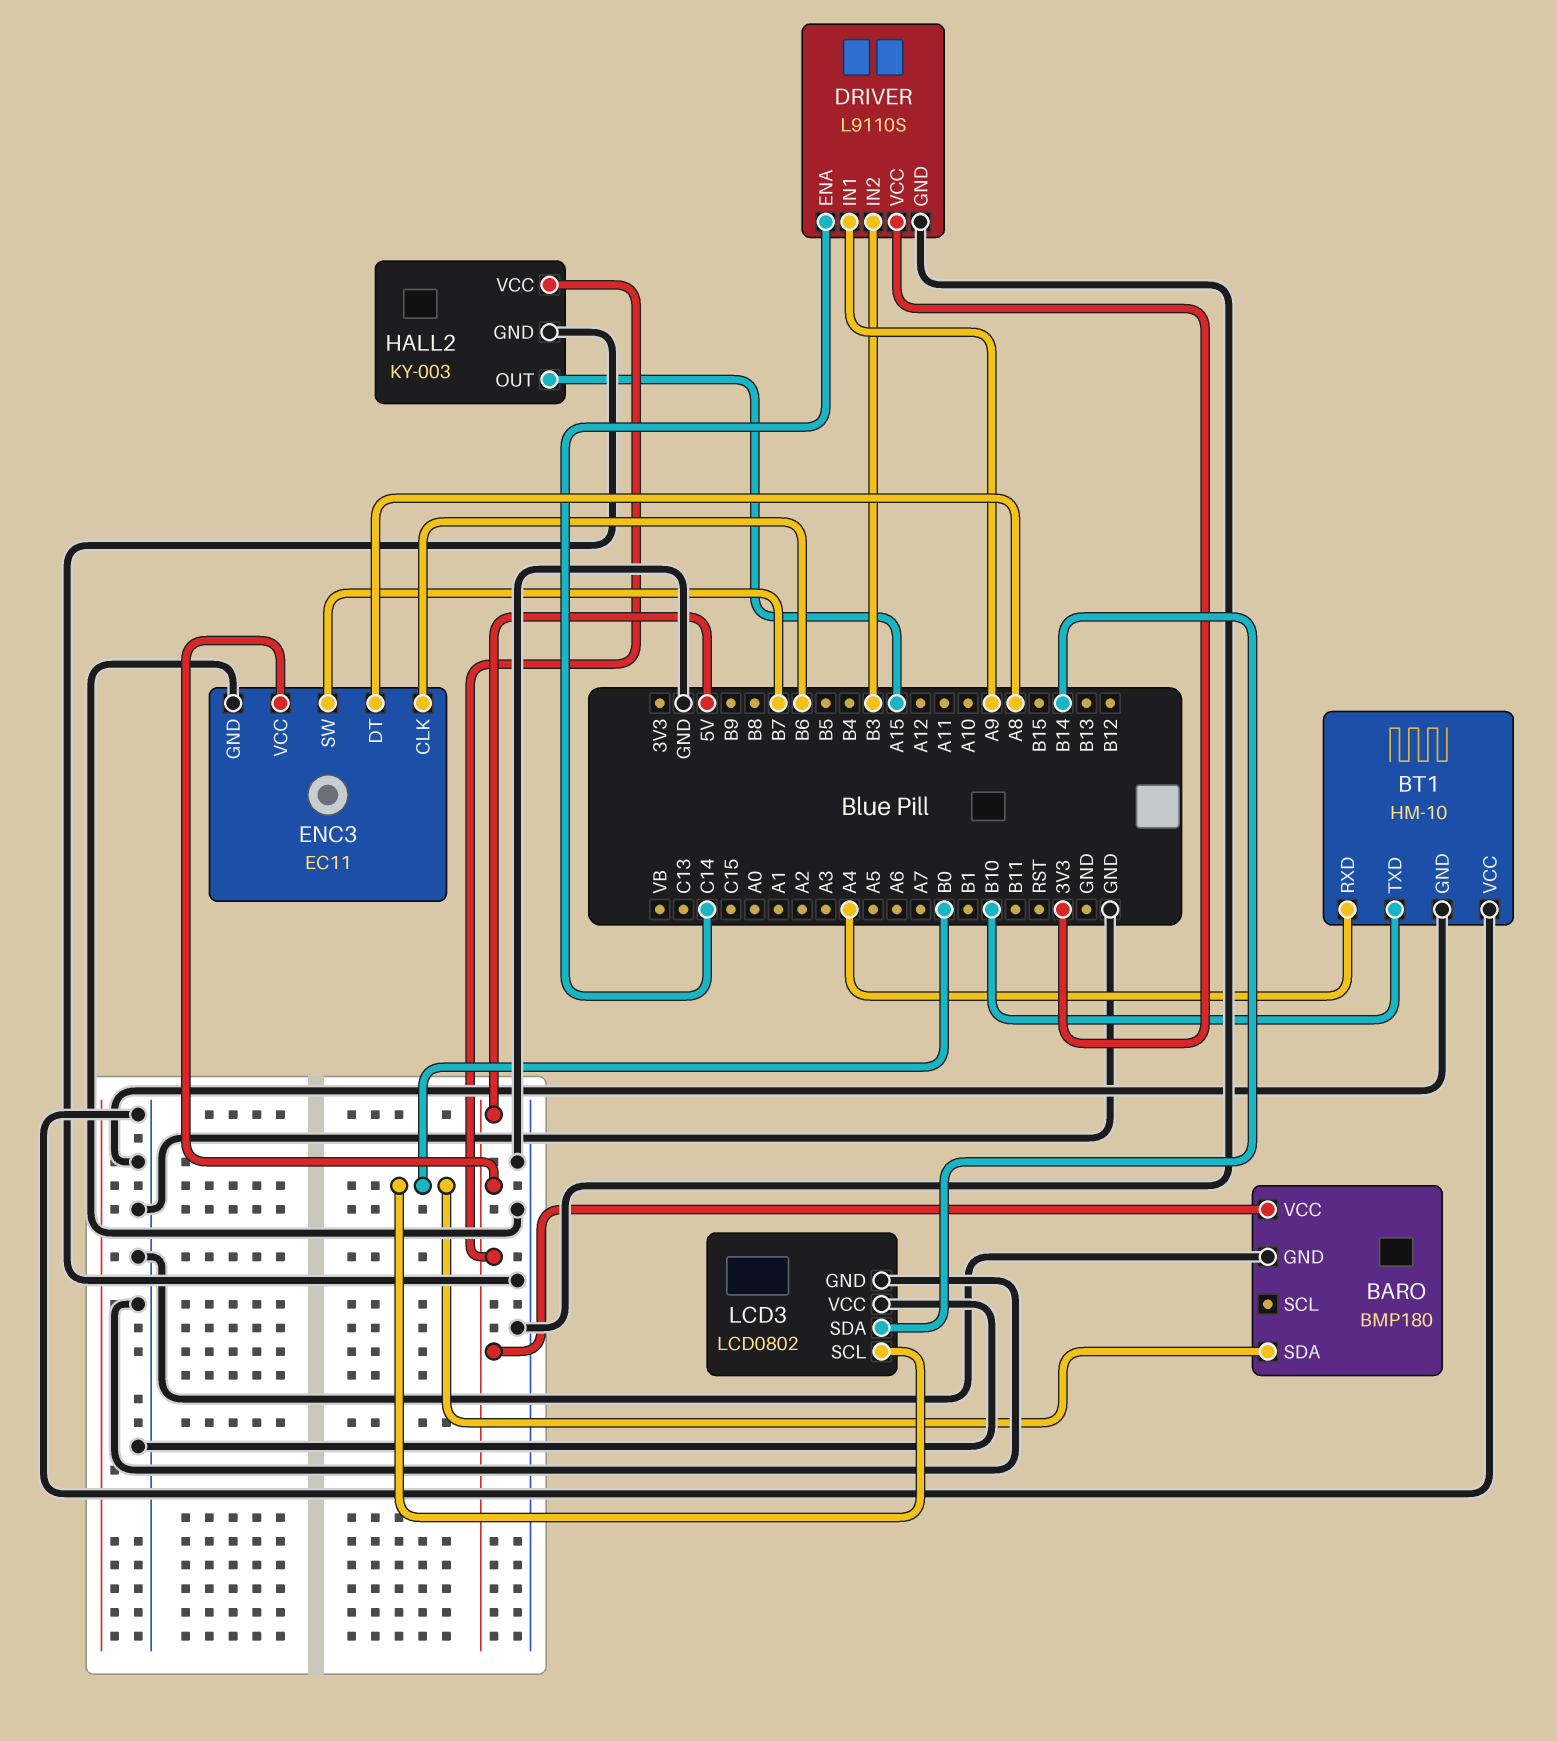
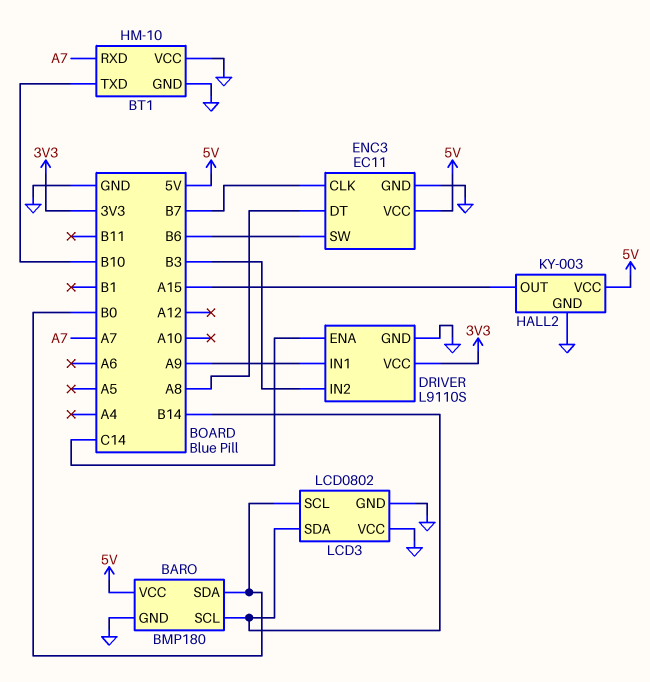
BARO pin SCL: none -> B14
BT1 pin RXD: A4 -> A7
ENC3 pin CLK: B6 -> B7
ENC3 pin SW: B7 -> B6

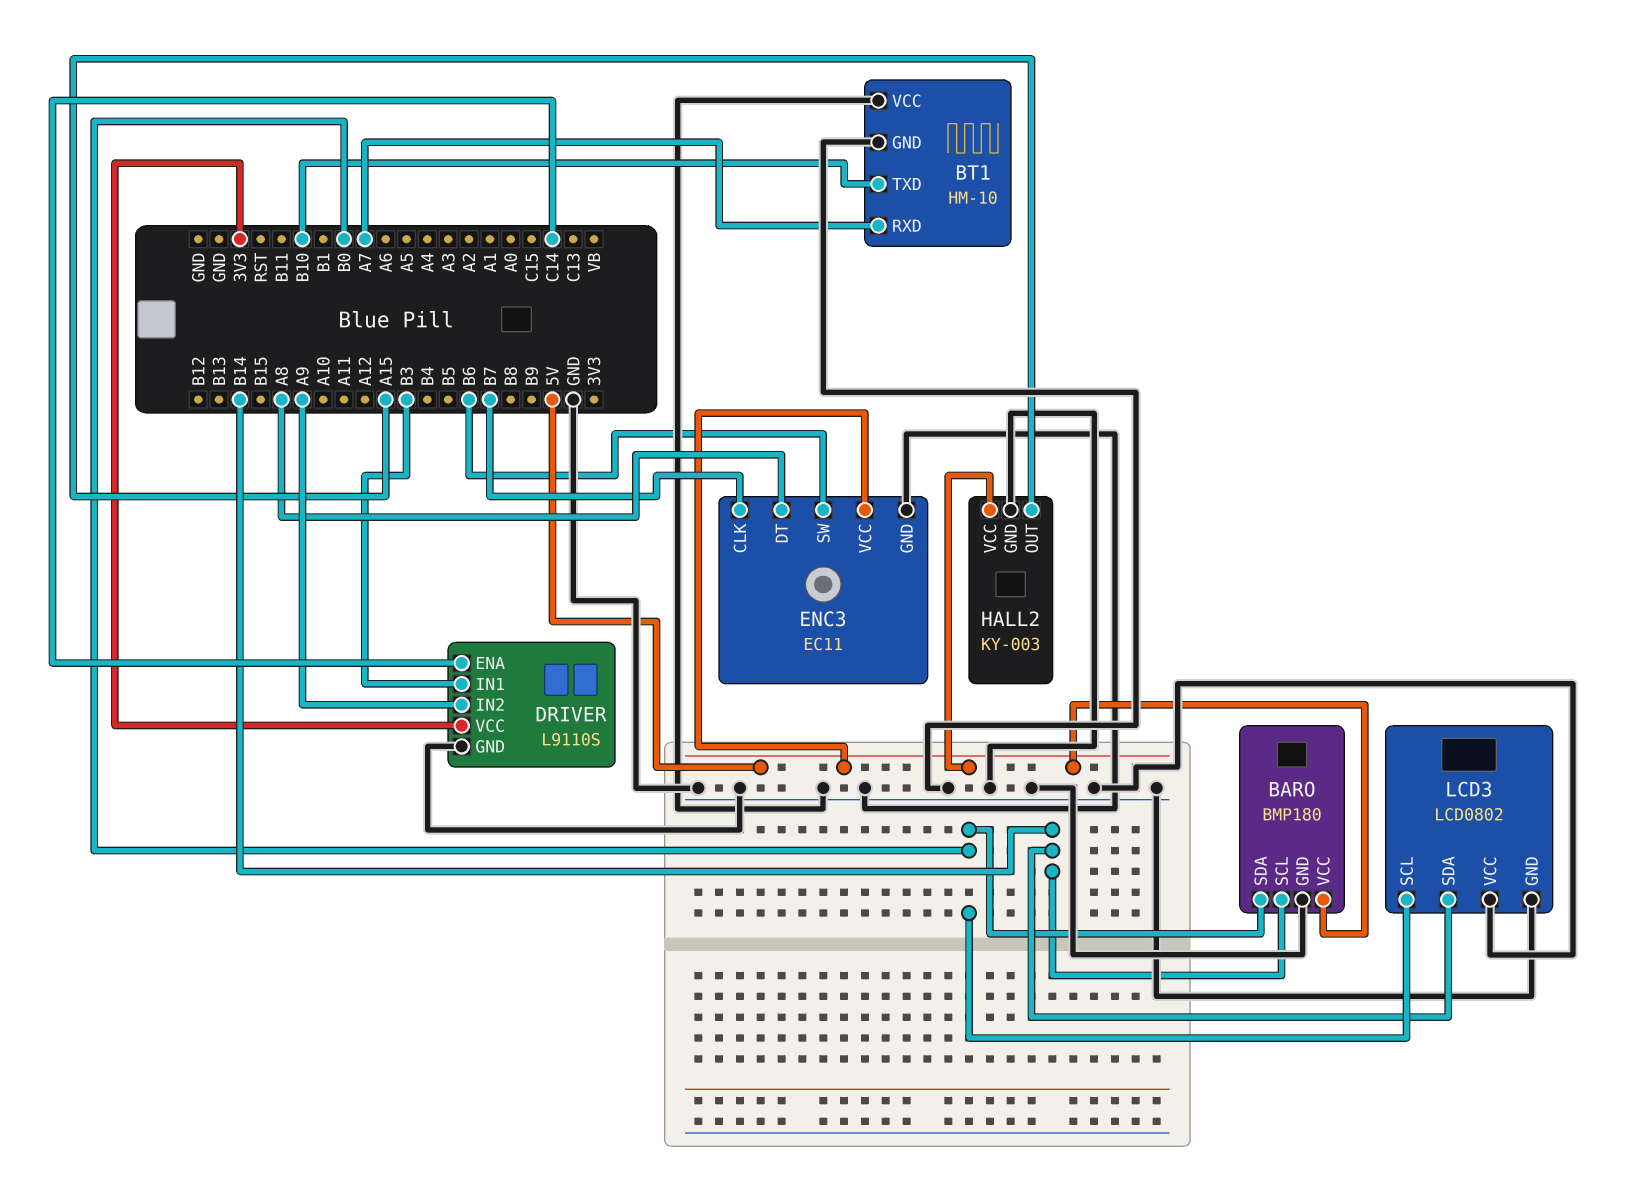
DRIVER pin IN1: A9 -> B3
DRIVER pin IN2: B3 -> A9

